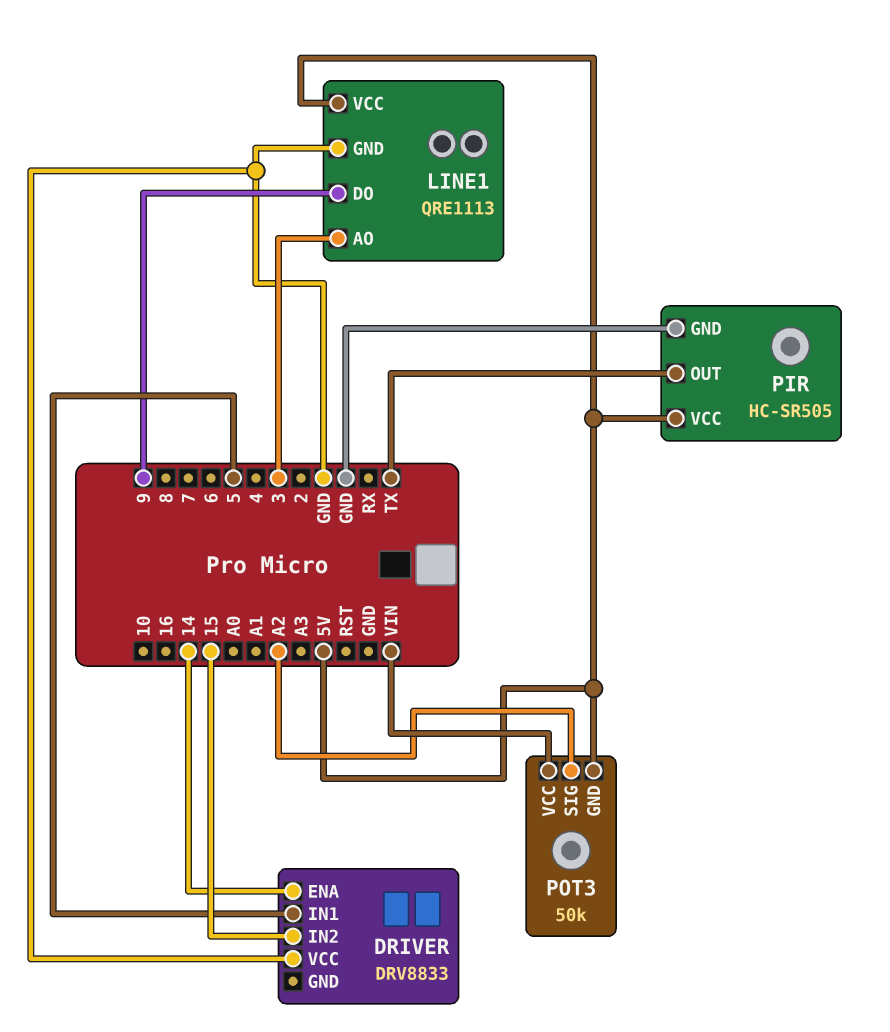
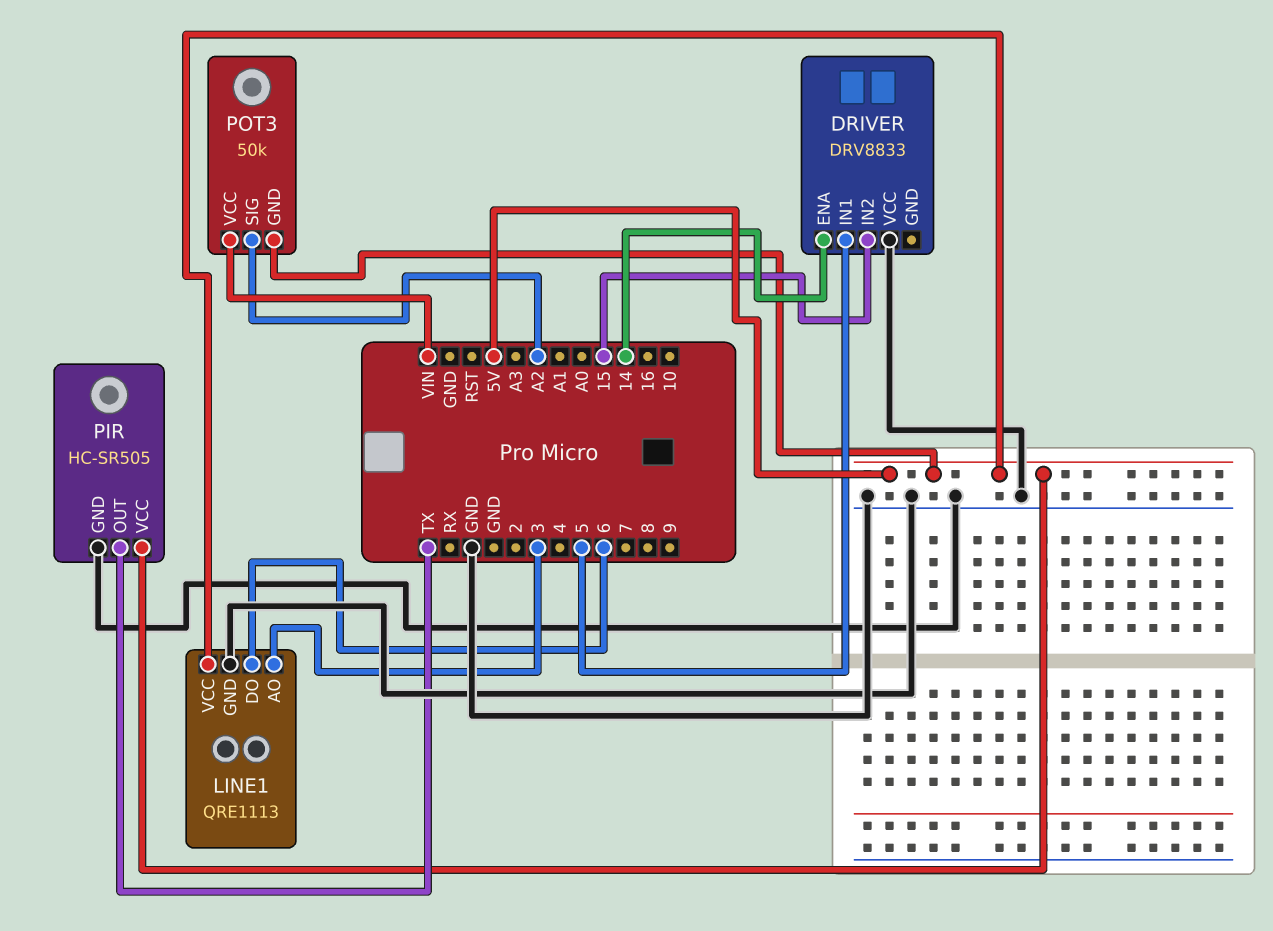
LINE1 pin DO: 9 -> 6

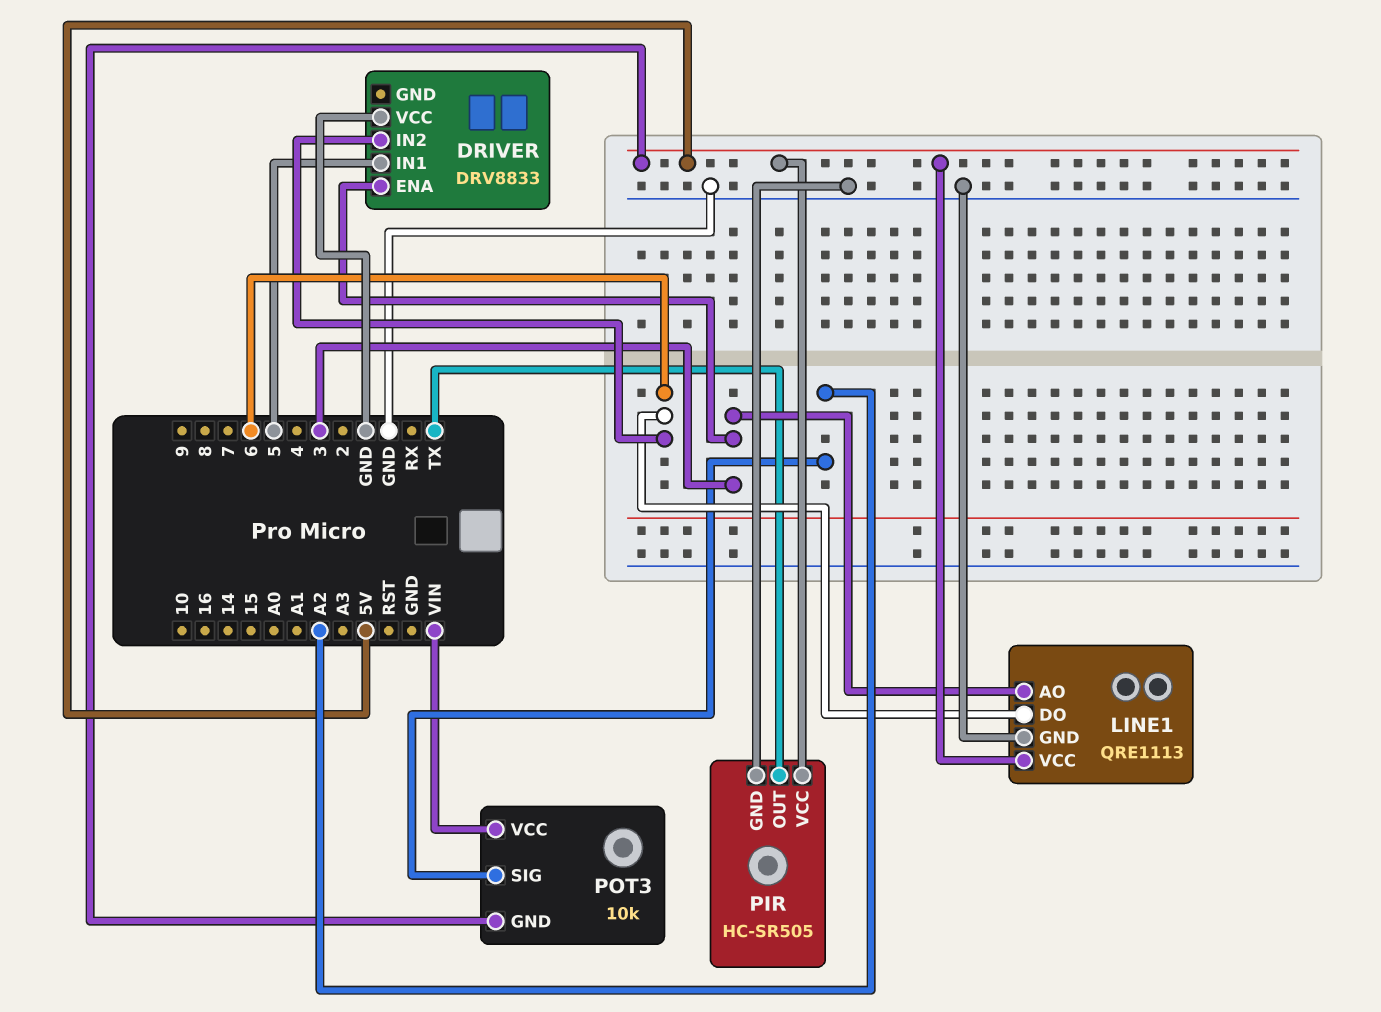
DRIVER pin ENA: 14 -> 3
DRIVER pin IN2: 15 -> 6
POT3: 50k -> 10k

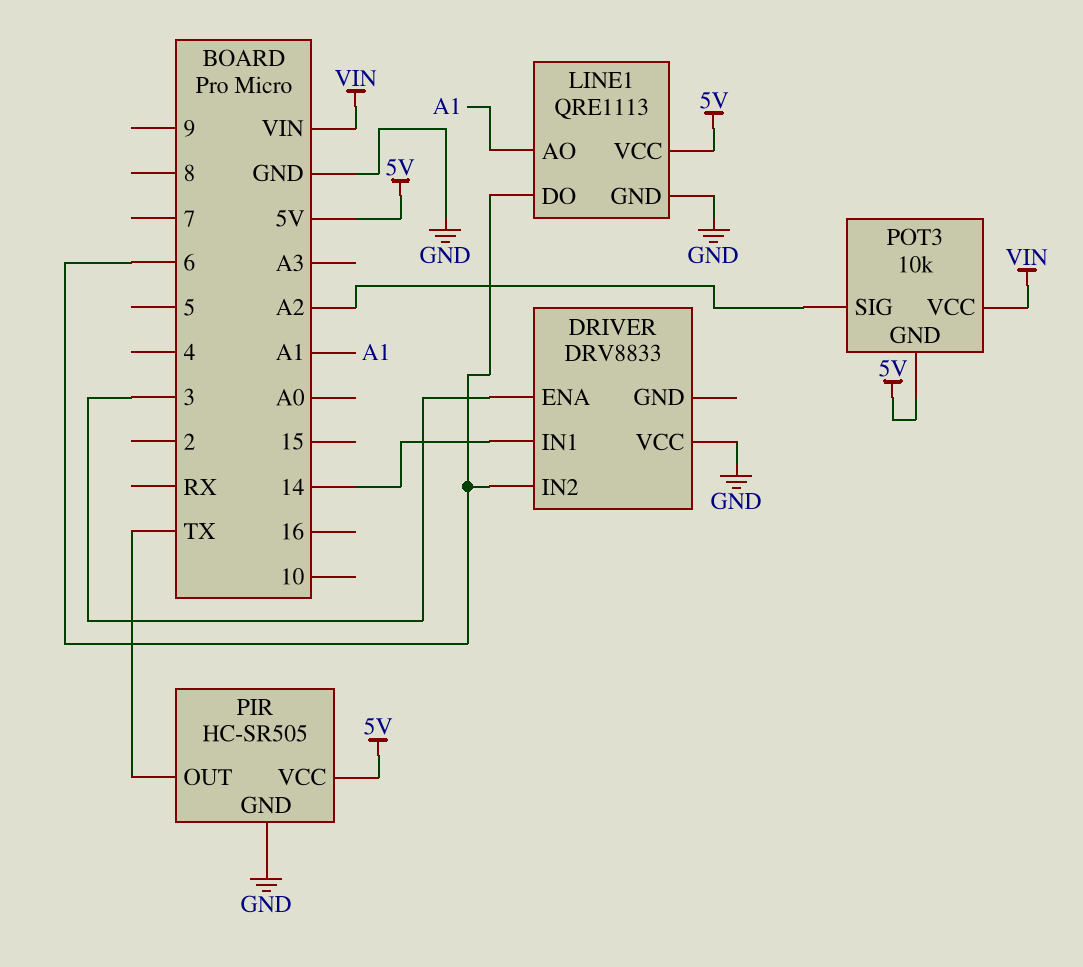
DRIVER pin IN1: 5 -> 14
LINE1 pin AO: 3 -> A1

